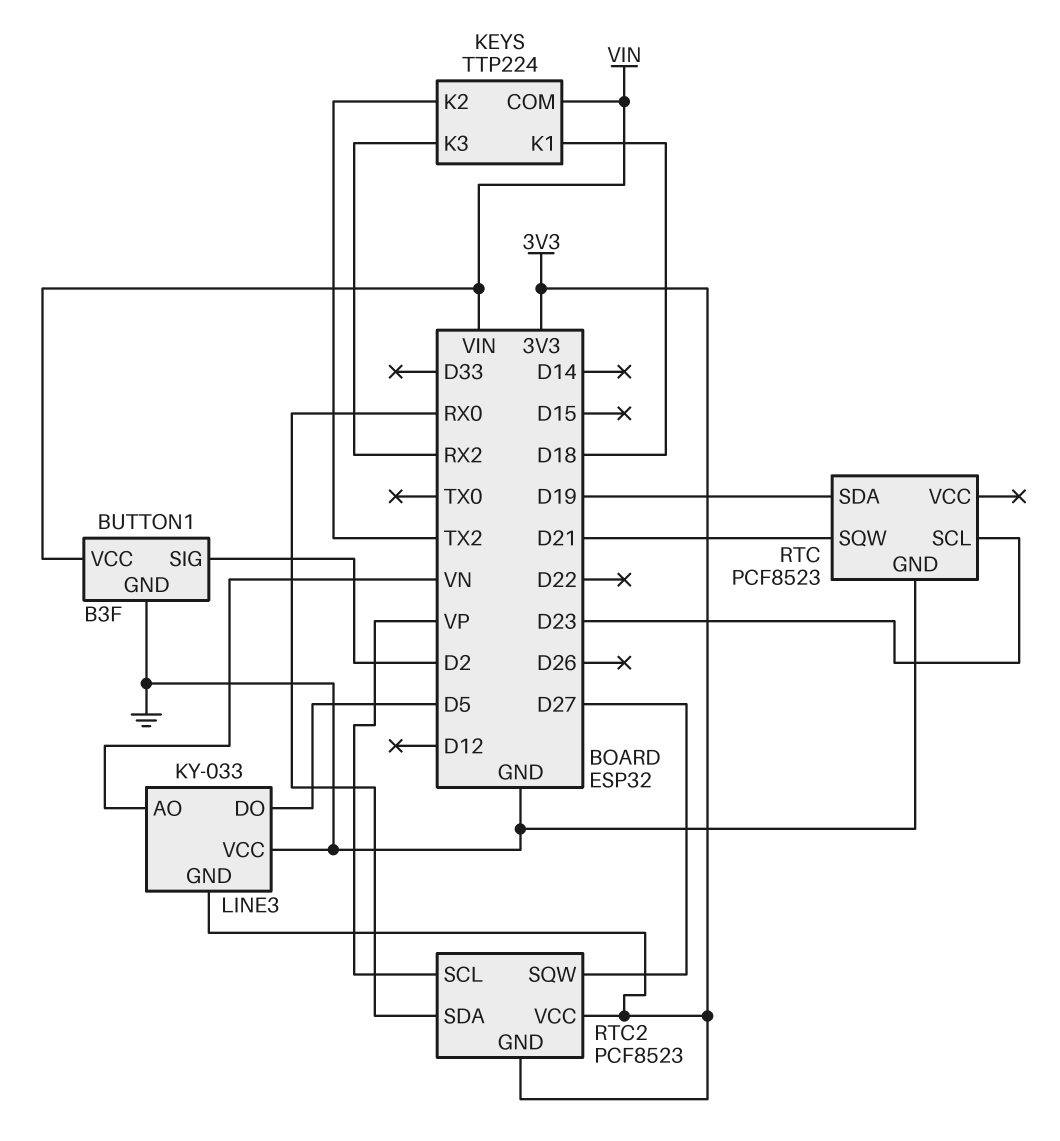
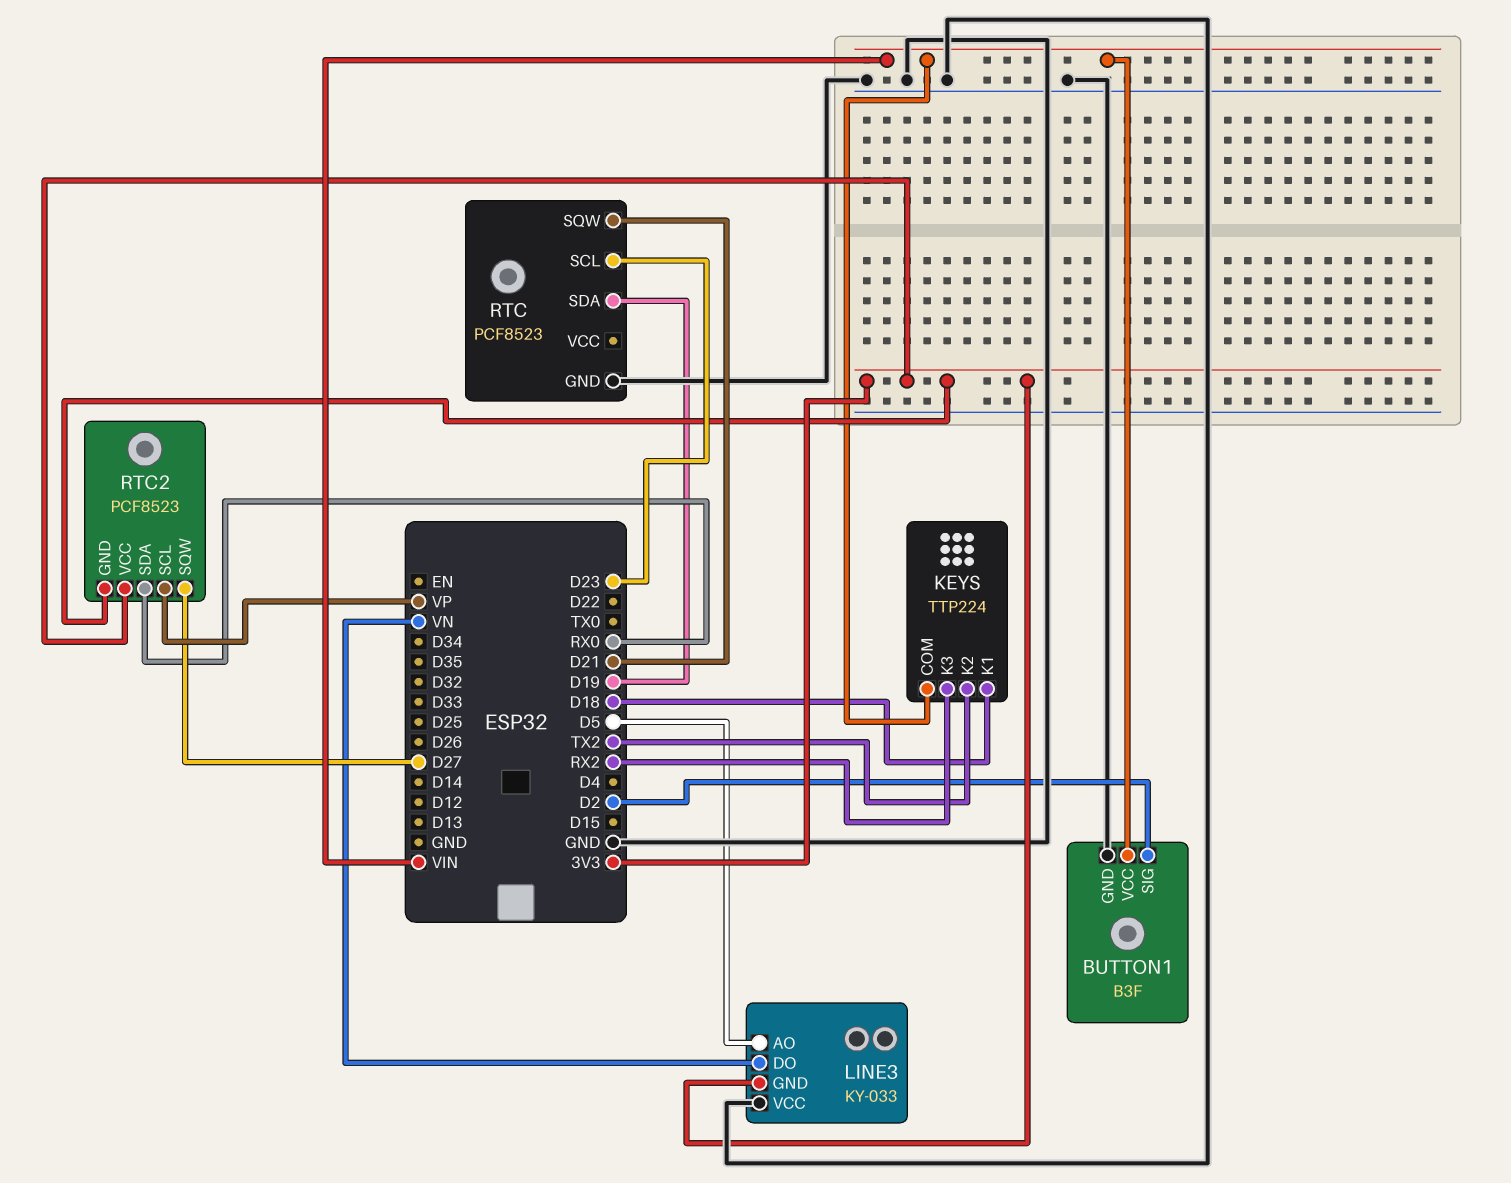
LINE3 pin AO: VN -> D5
LINE3 pin DO: D5 -> VN

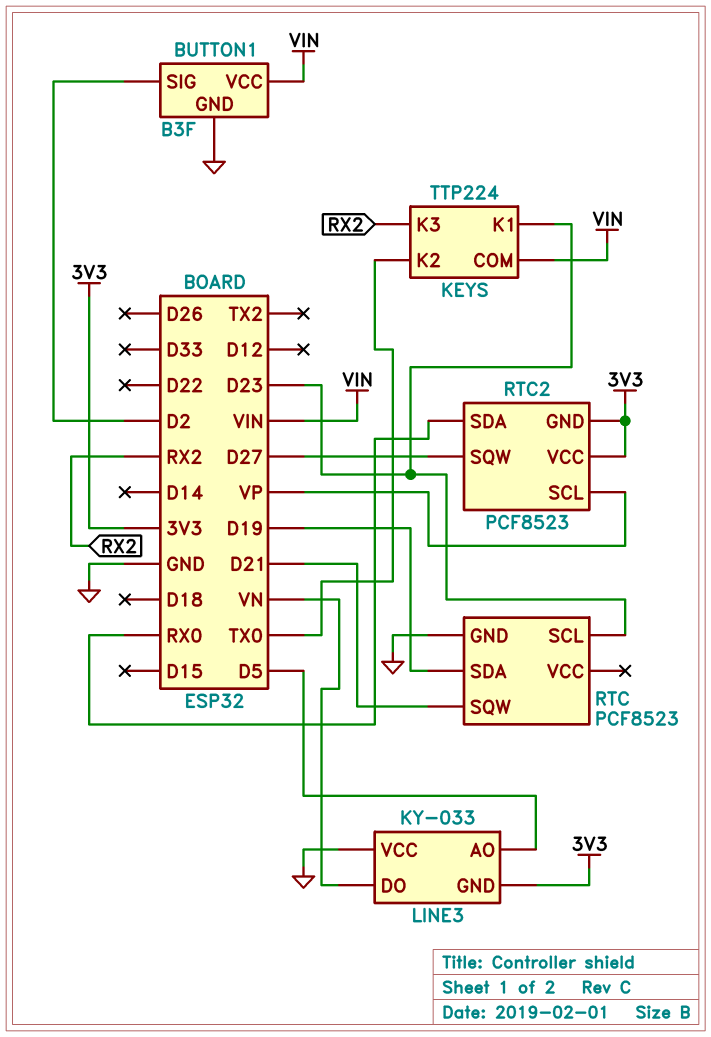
KEYS pin K1: D18 -> D23
KEYS pin K2: TX2 -> TX0

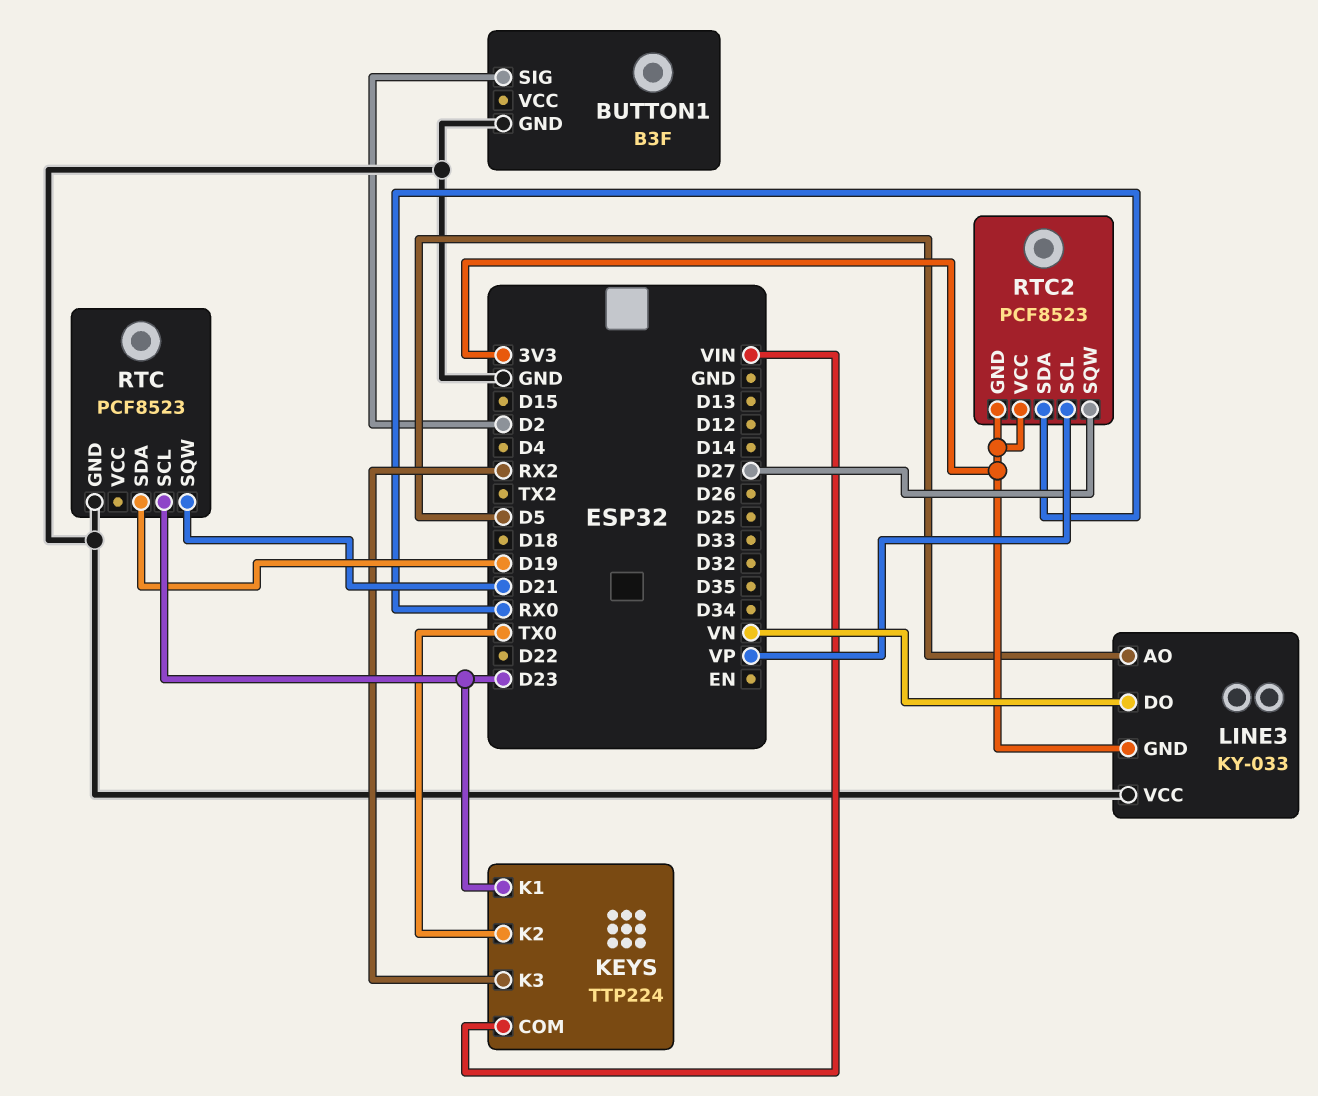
BUTTON1 pin VCC: VIN -> none

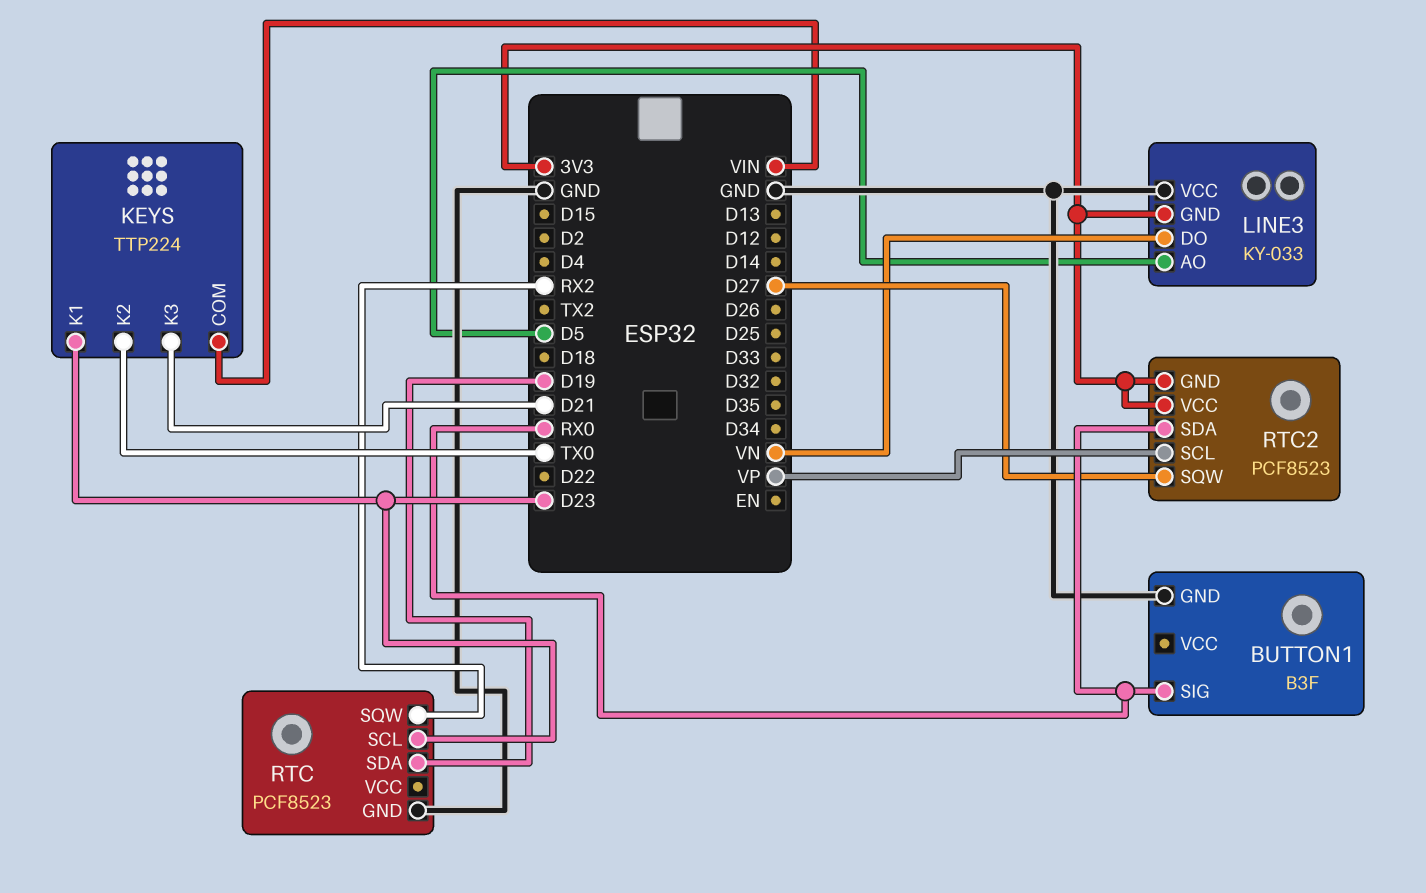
BUTTON1 pin SIG: D2 -> RX0
KEYS pin K3: RX2 -> D21
RTC pin SQW: D21 -> RX2

